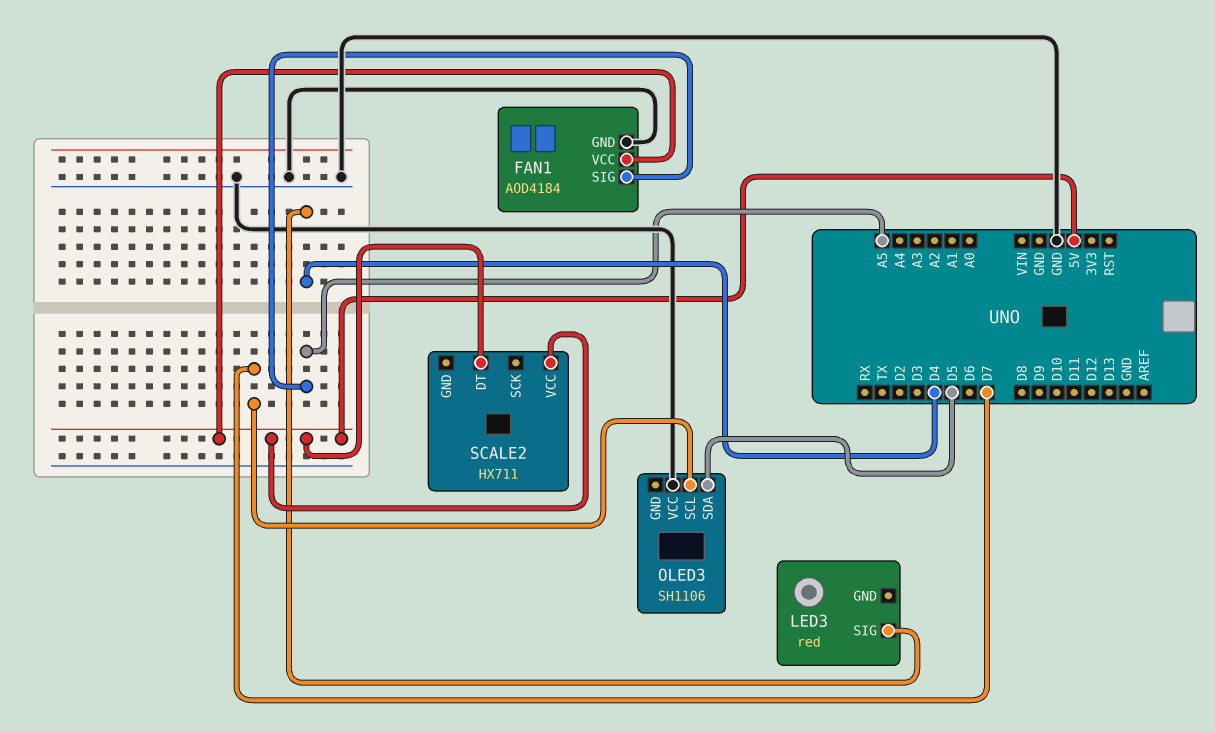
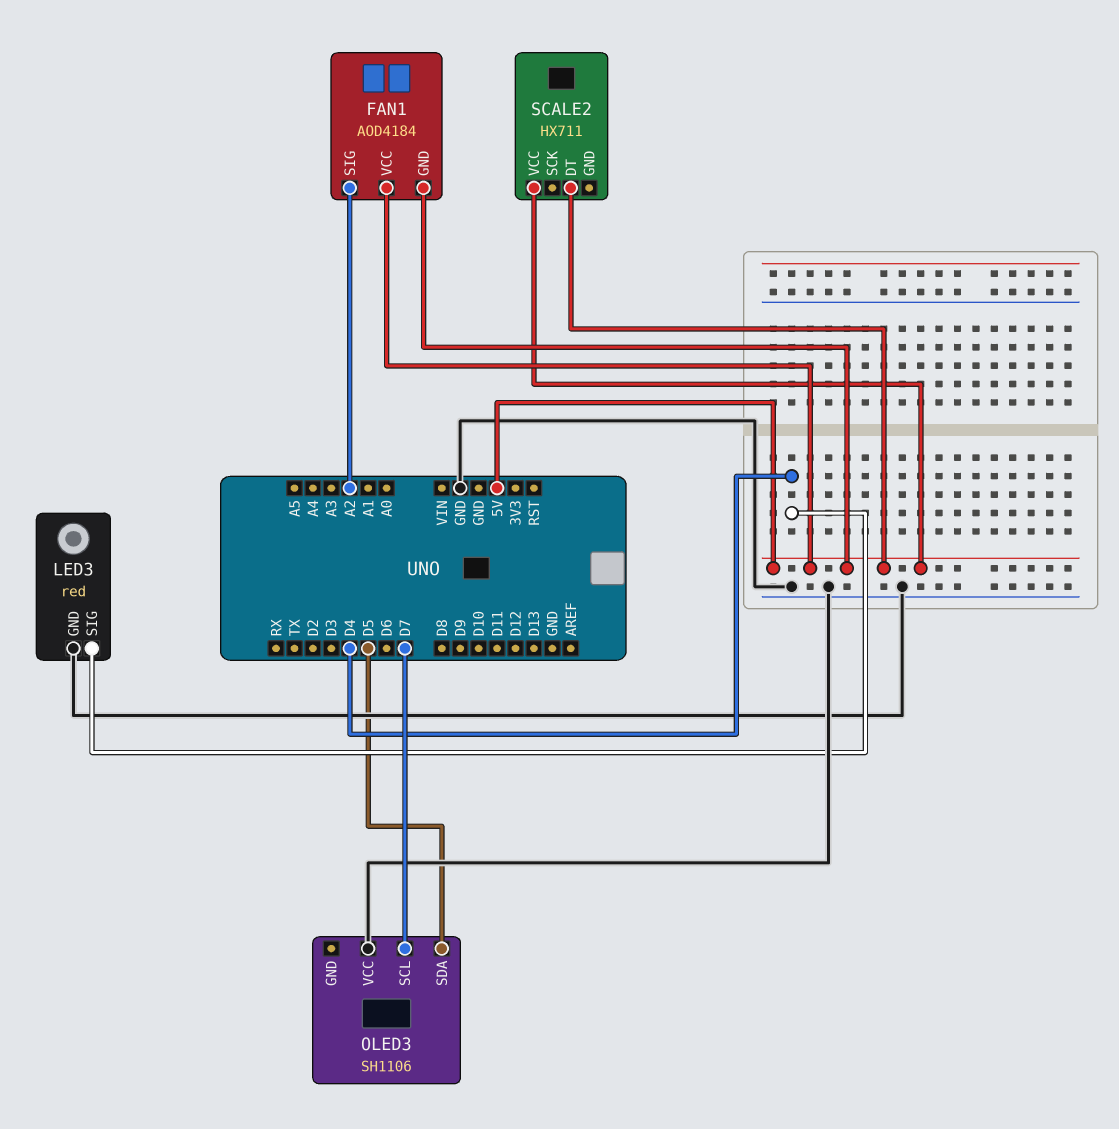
FAN1 pin GND: GND -> 5V
FAN1 pin SIG: A5 -> A2
LED3 pin GND: none -> GND

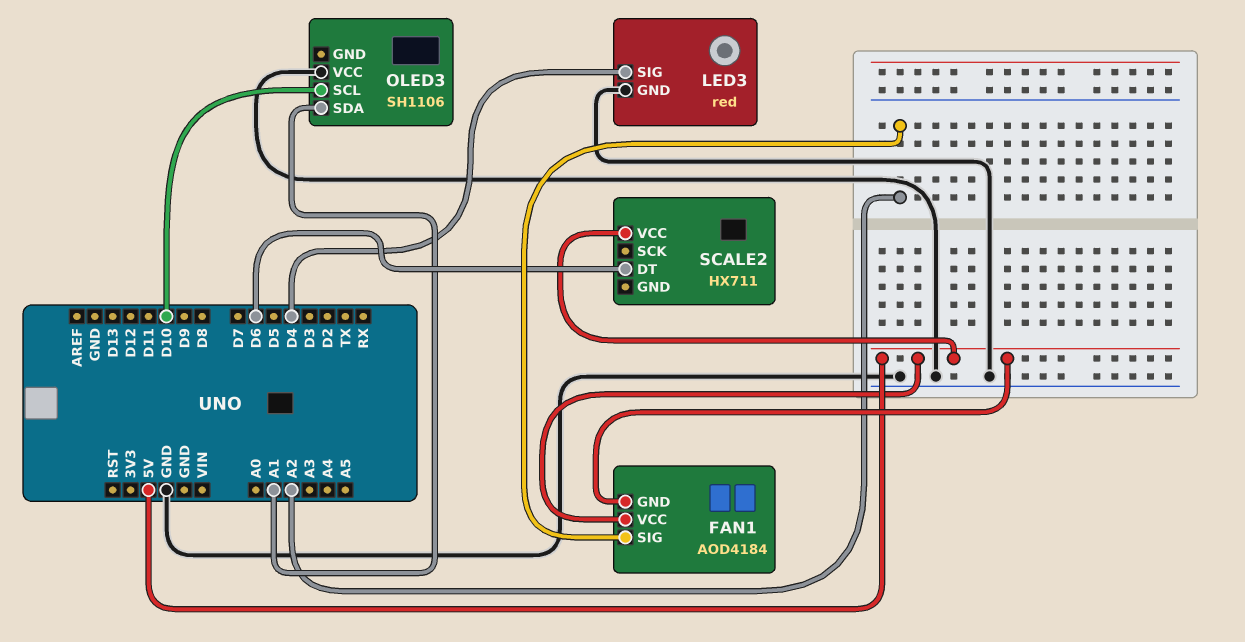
OLED3 pin SCL: D7 -> D10
OLED3 pin SDA: D5 -> A1
SCALE2 pin DT: 5V -> D6

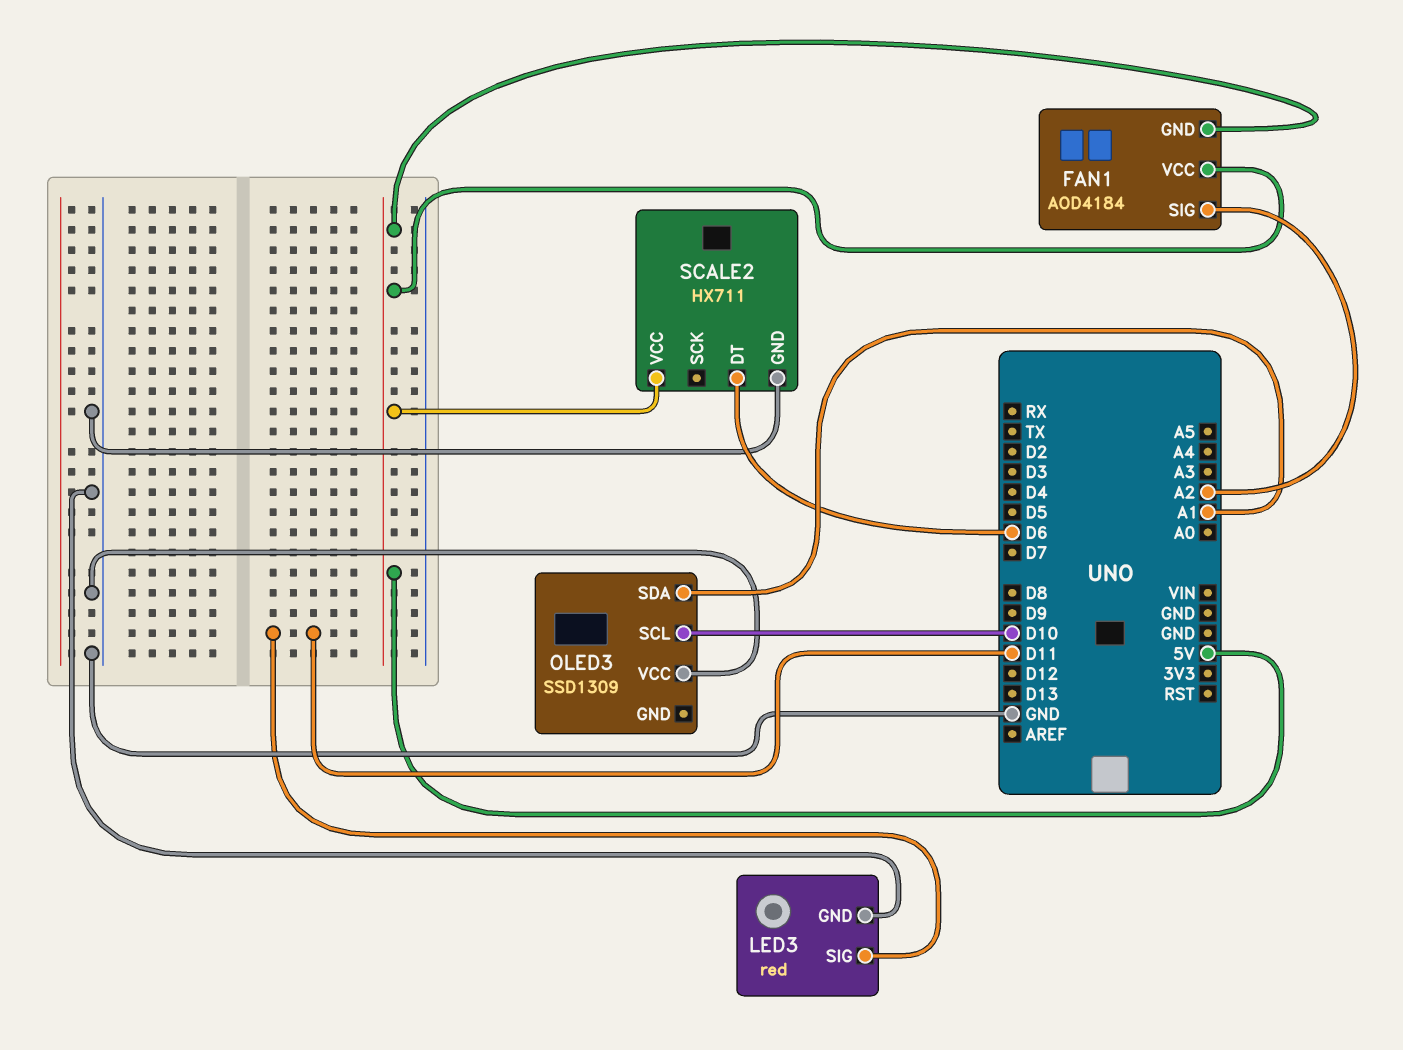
LED3 pin SIG: D4 -> D11
OLED3: SH1106 -> SSD1309
SCALE2 pin GND: none -> GND

